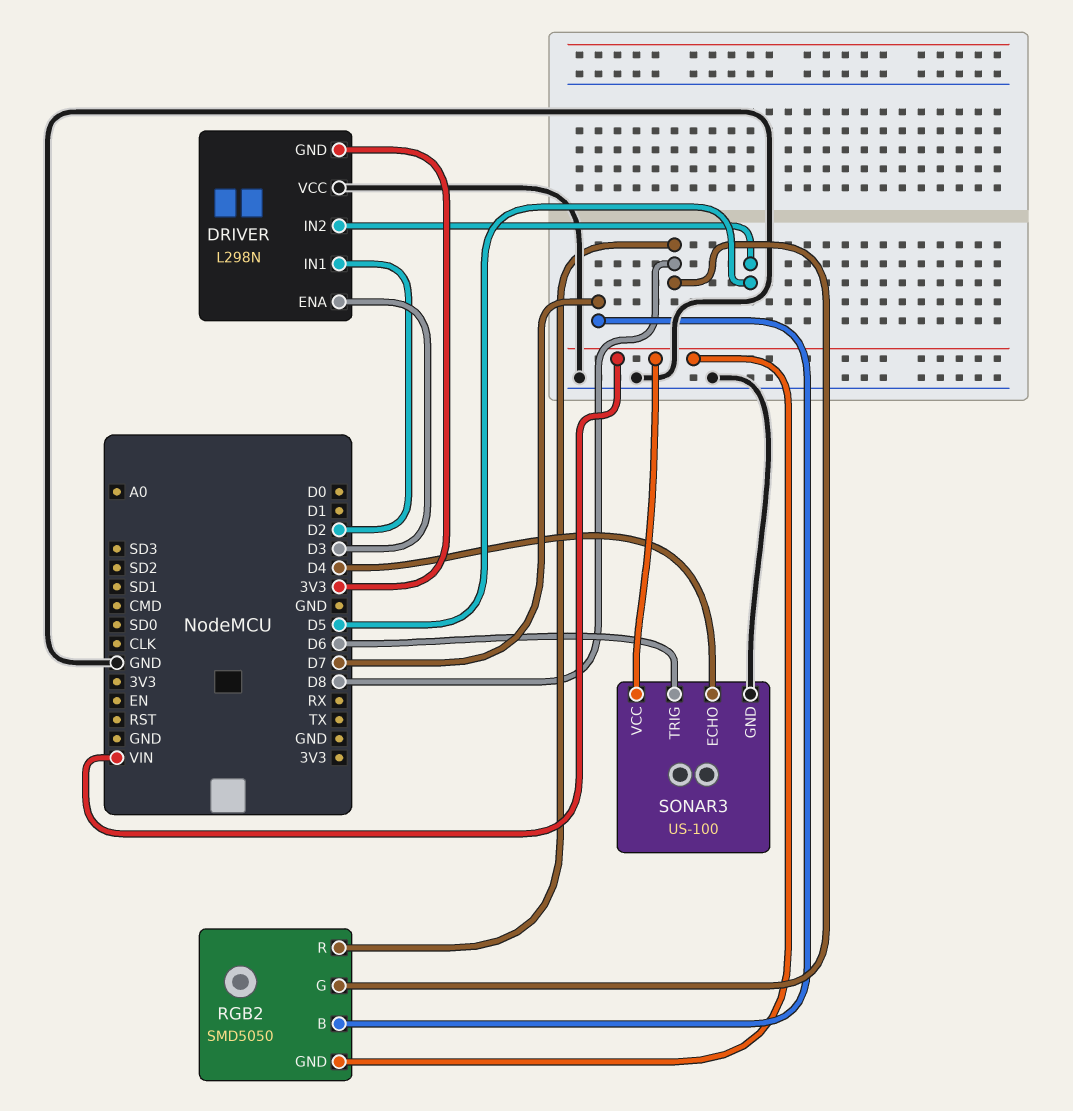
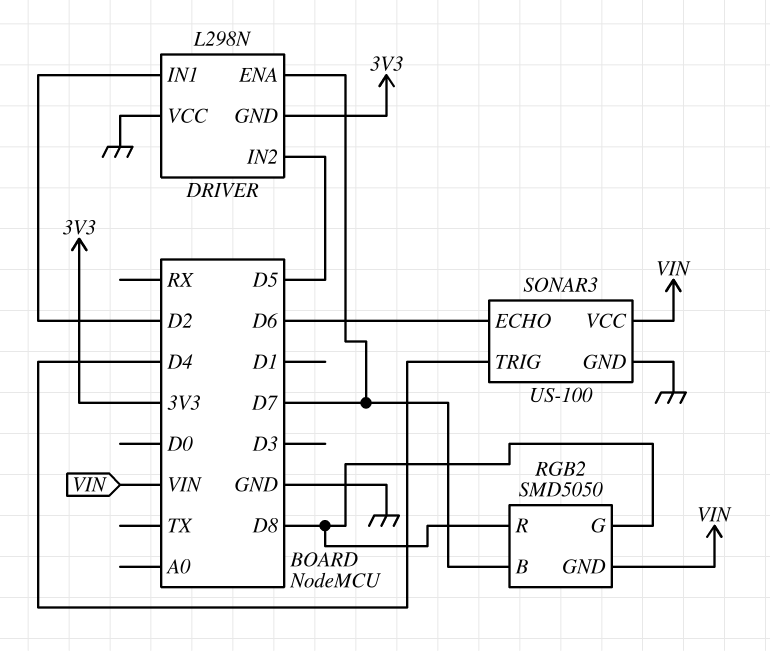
DRIVER pin ENA: D3 -> D7
SONAR3 pin ECHO: D4 -> D6
SONAR3 pin TRIG: D6 -> D4

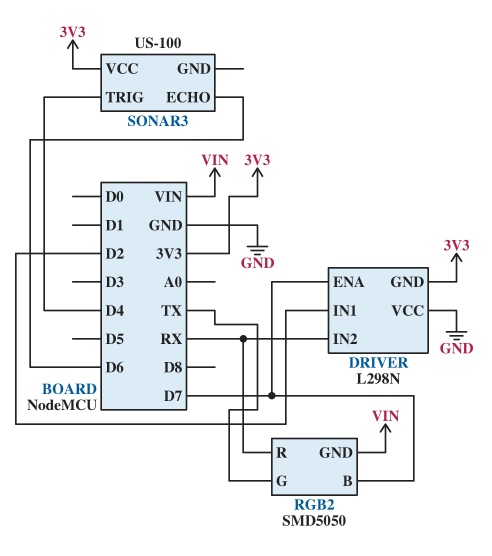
DRIVER pin IN2: D5 -> RX
RGB2 pin G: D8 -> TX
RGB2 pin R: D8 -> RX
SONAR3 pin GND: GND -> none
SONAR3 pin VCC: VIN -> 3V3

